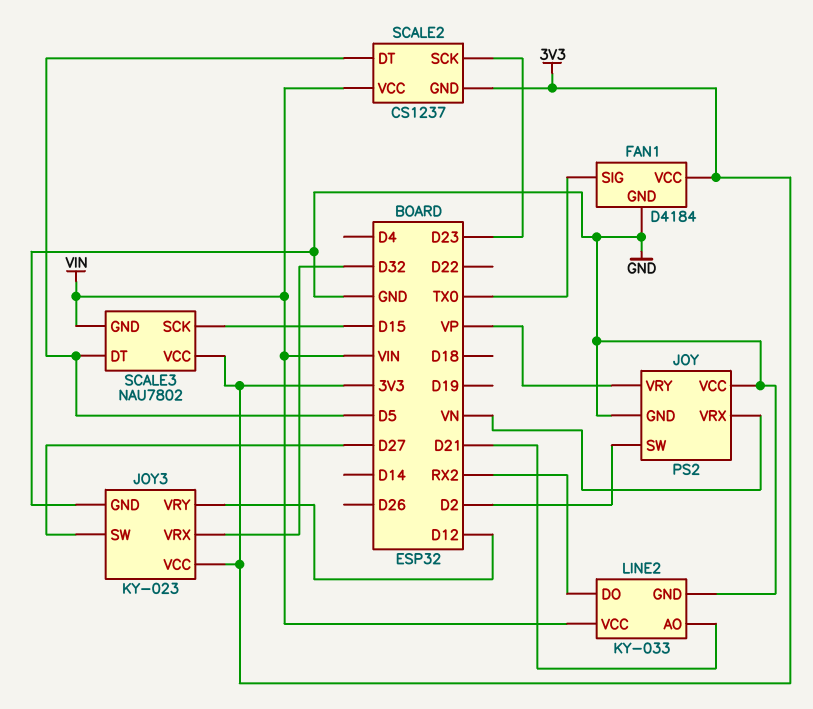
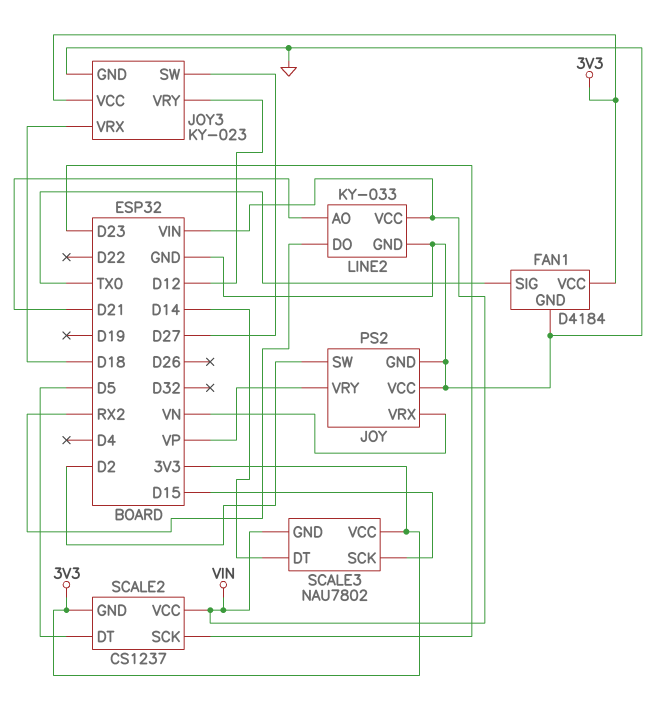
JOY3 pin VRX: D32 -> D18
SCALE3 pin DT: D5 -> D14

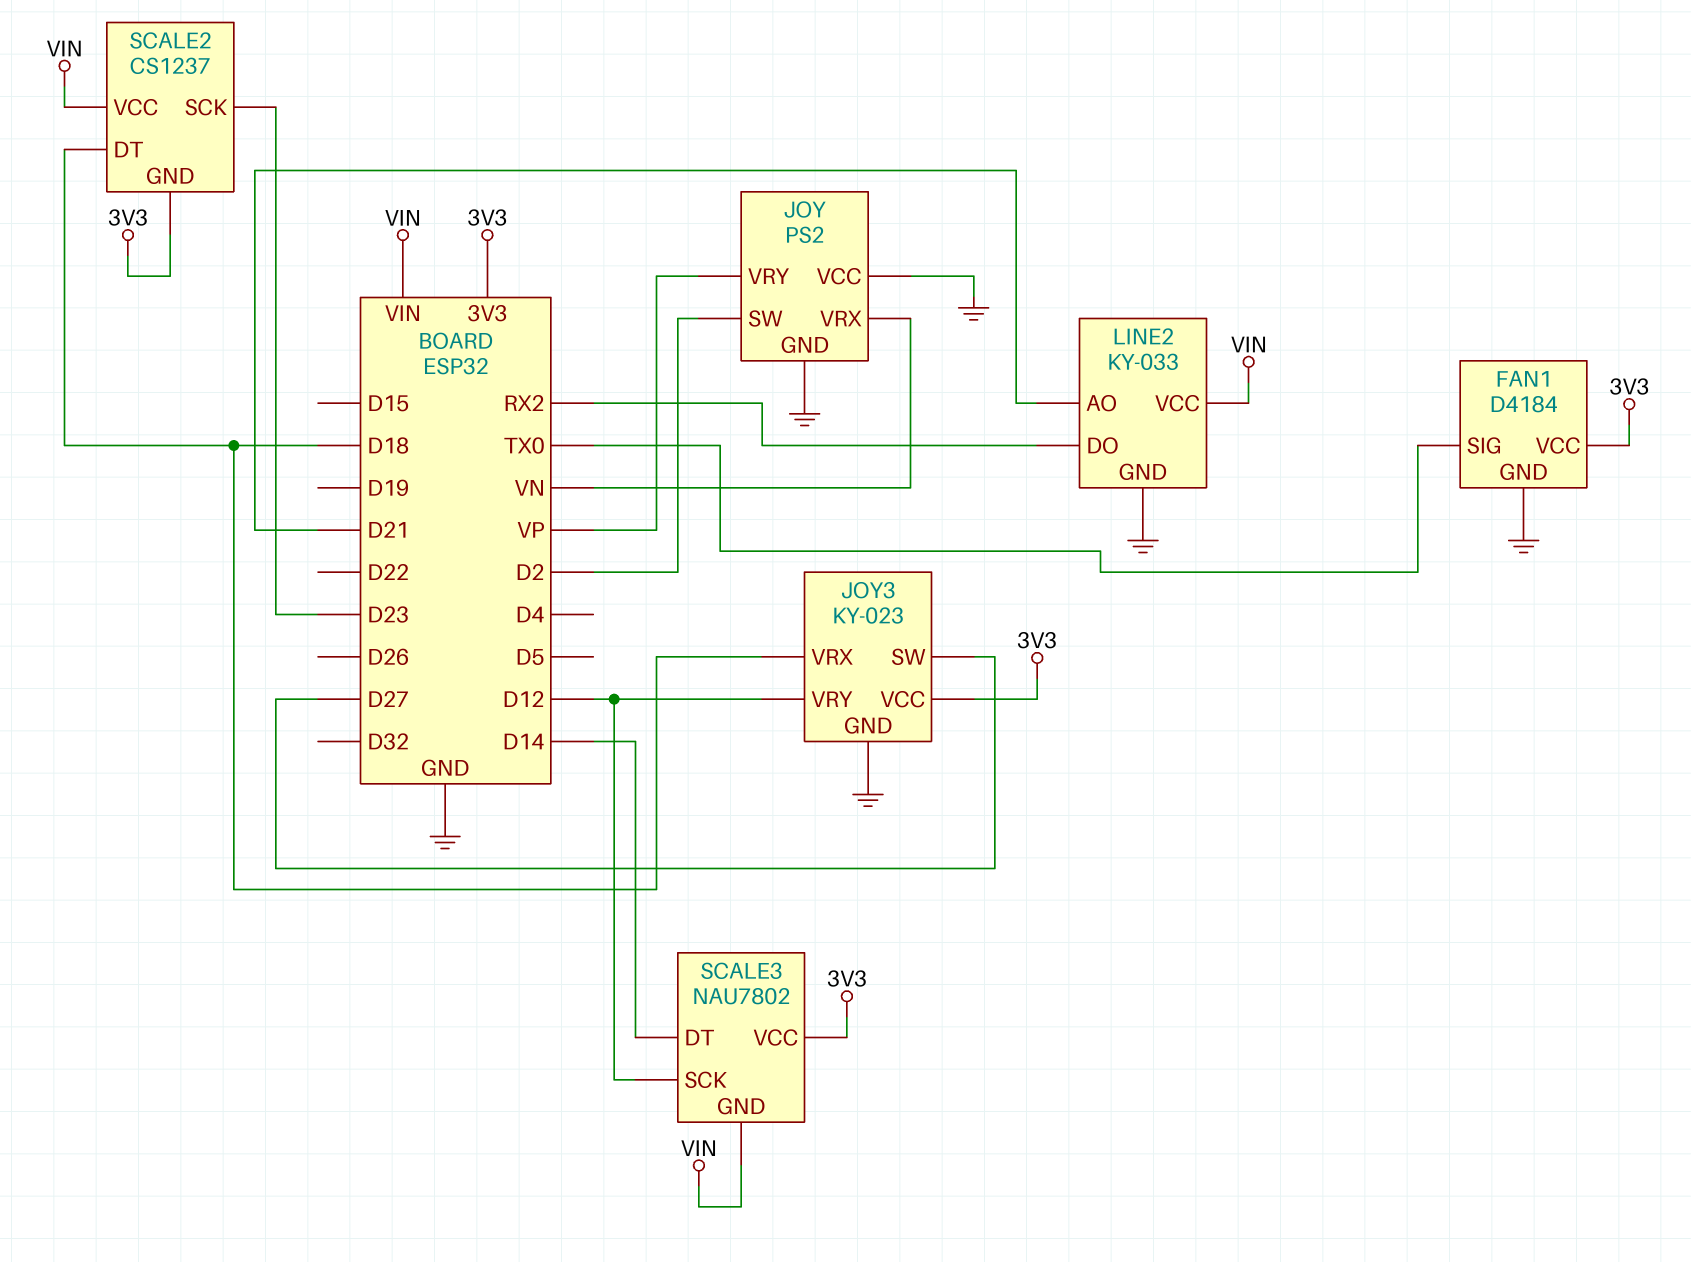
SCALE2 pin DT: D5 -> D18
SCALE3 pin SCK: D15 -> D12

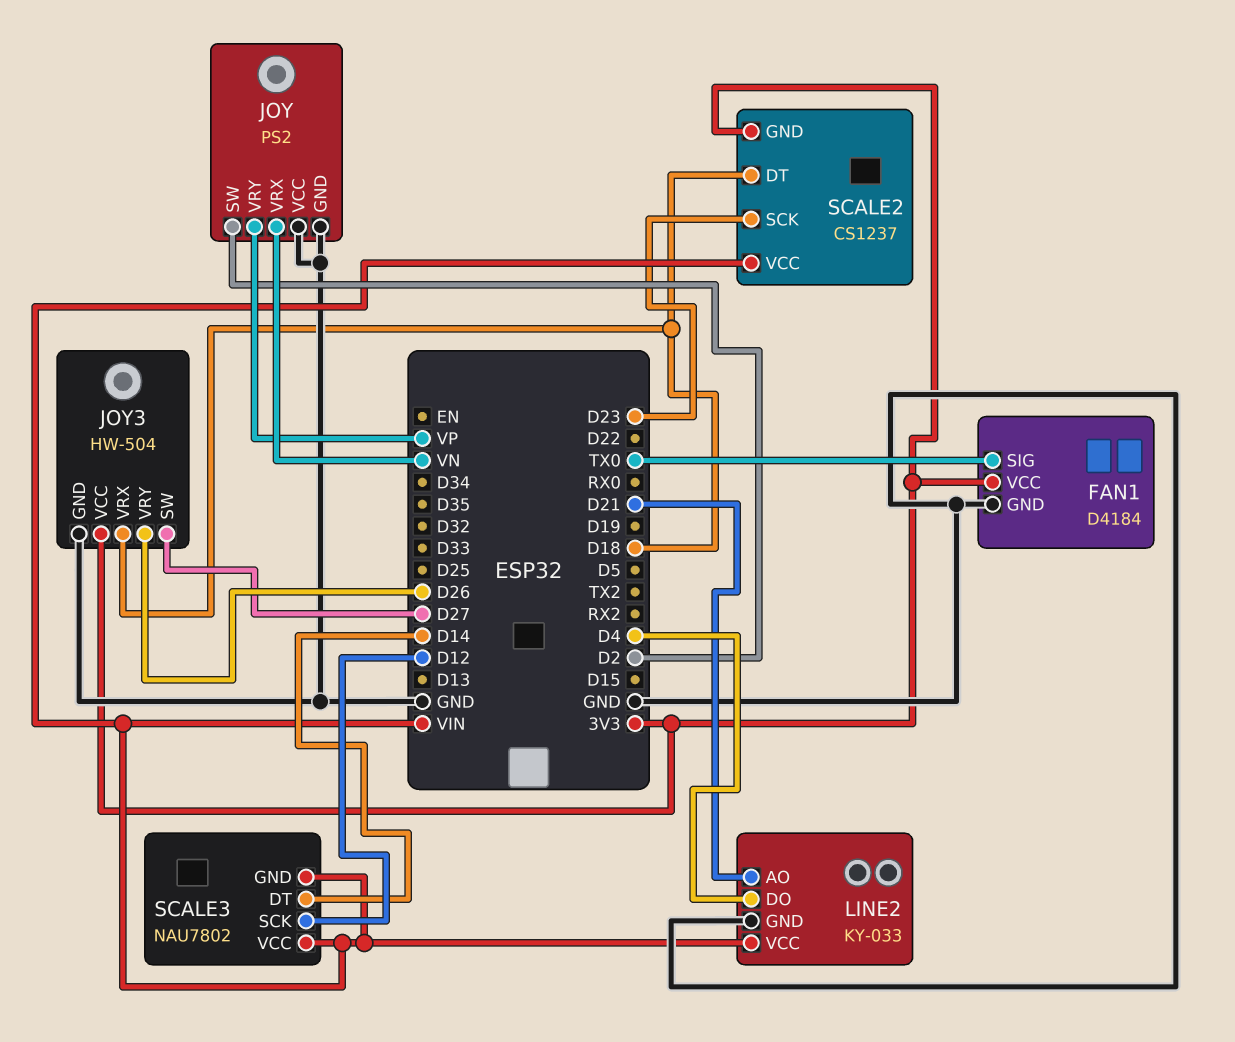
JOY3: KY-023 -> HW-504
JOY3 pin VRY: D12 -> D26
LINE2 pin DO: RX2 -> D4
SCALE3 pin VCC: 3V3 -> VIN

